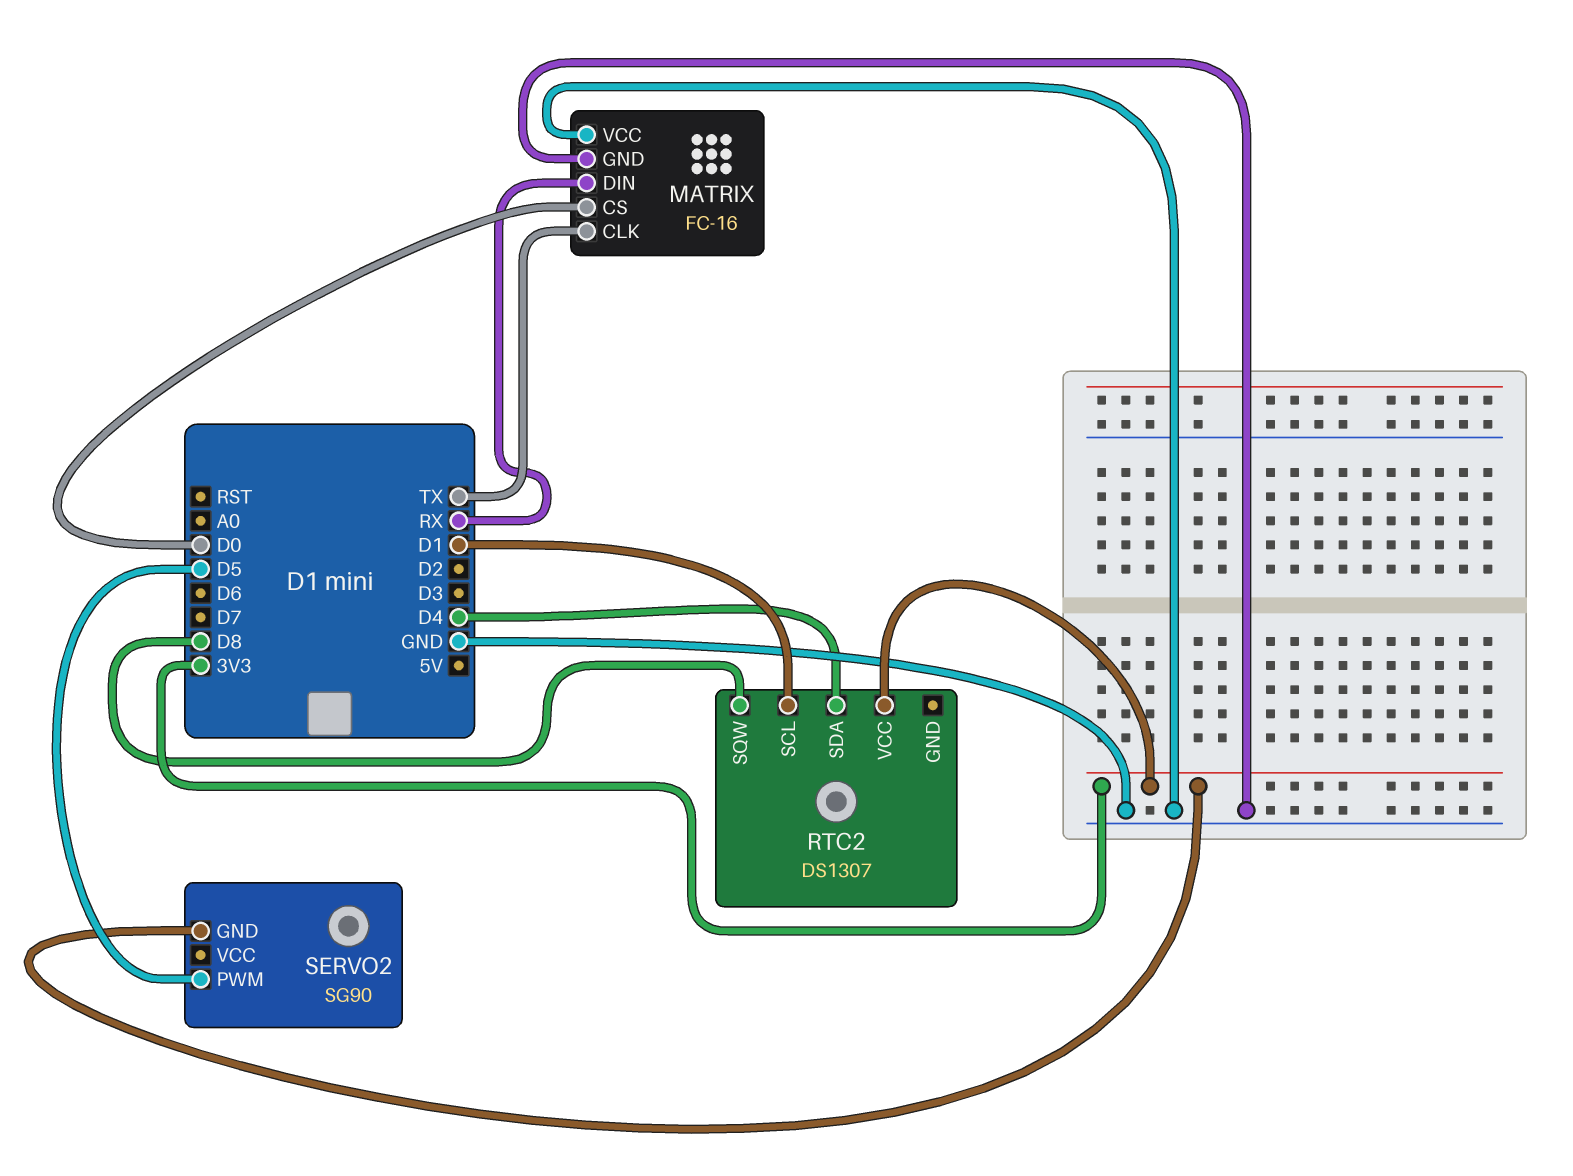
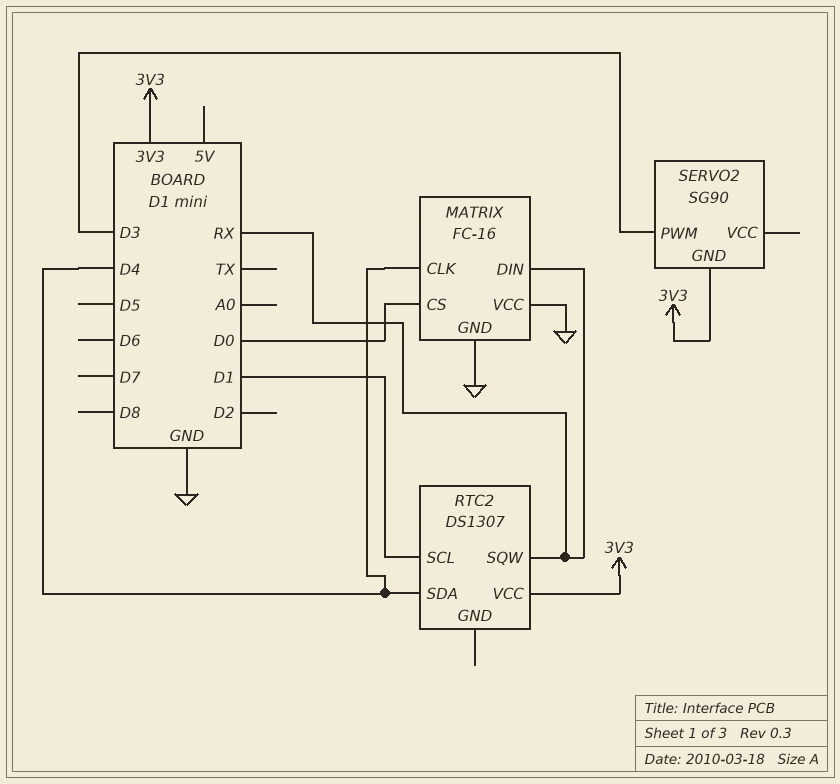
MATRIX pin CLK: TX -> D4
RTC2 pin SQW: D8 -> RX
SERVO2 pin PWM: D5 -> D3

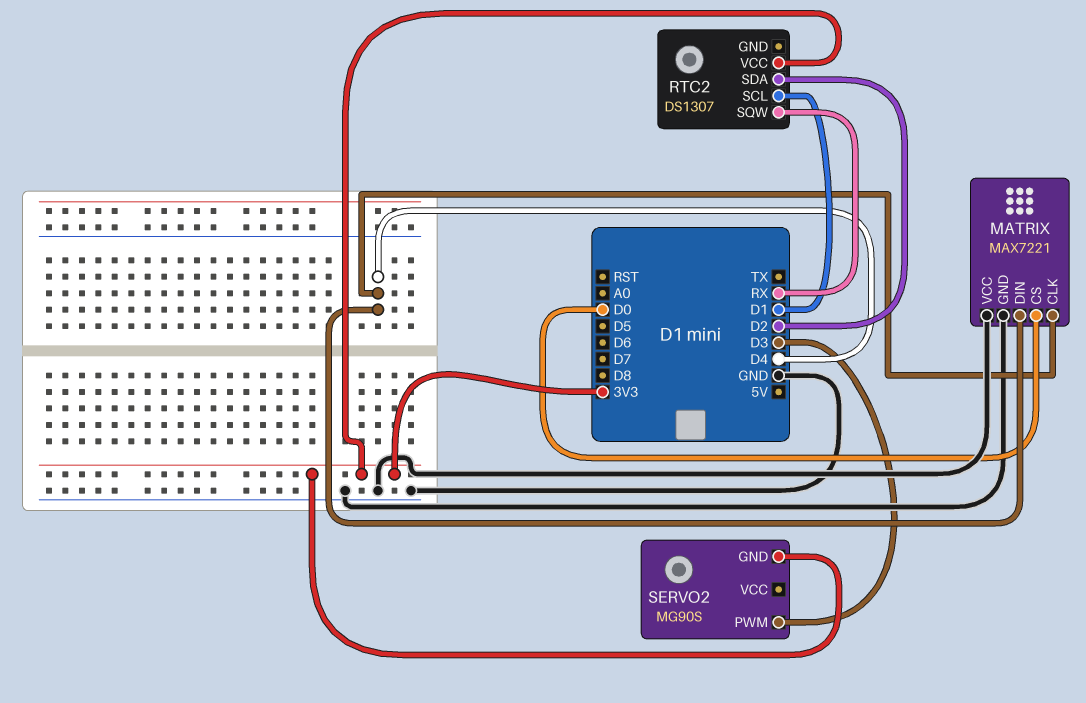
MATRIX: FC-16 -> MAX7221
MATRIX pin DIN: RX -> D4
RTC2 pin SDA: D4 -> D2
SERVO2: SG90 -> MG90S

